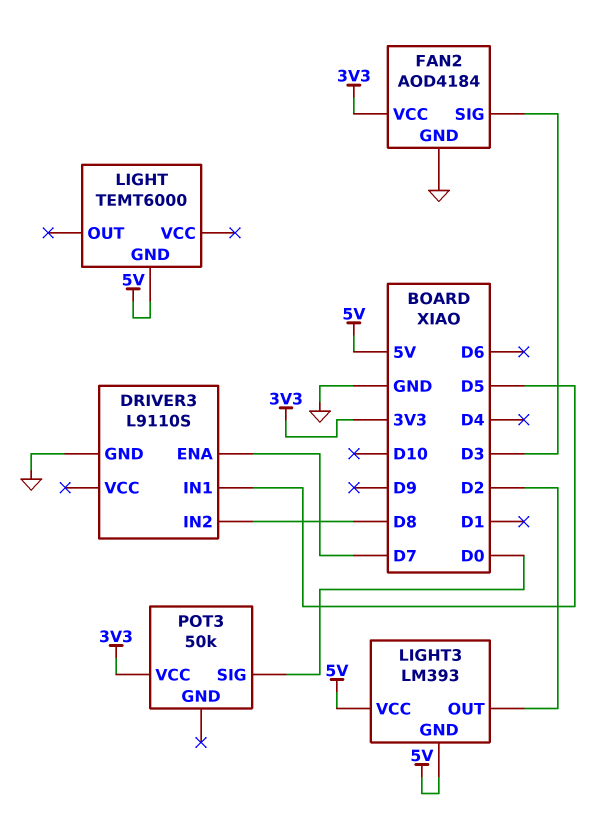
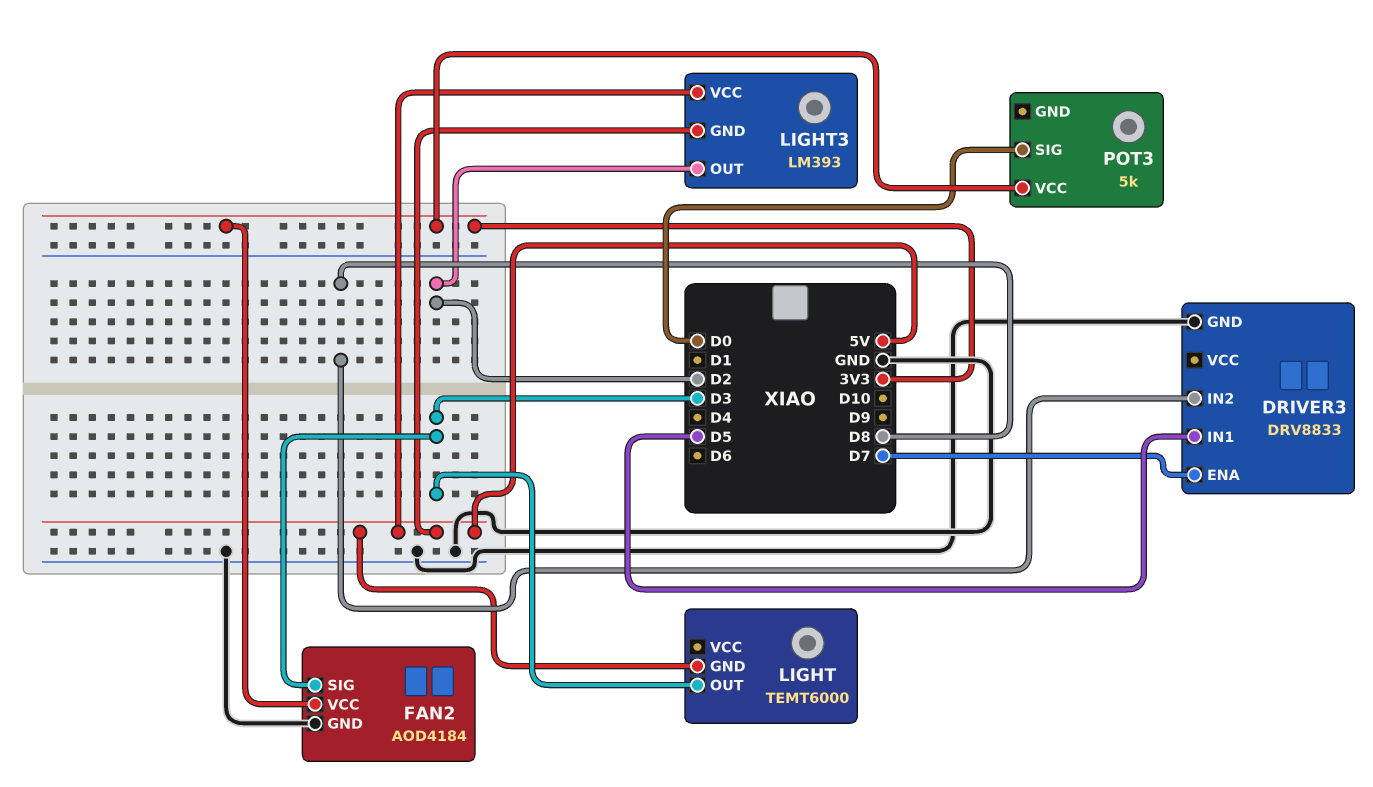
DRIVER3: L9110S -> DRV8833
LIGHT pin OUT: none -> D3
POT3: 50k -> 5k

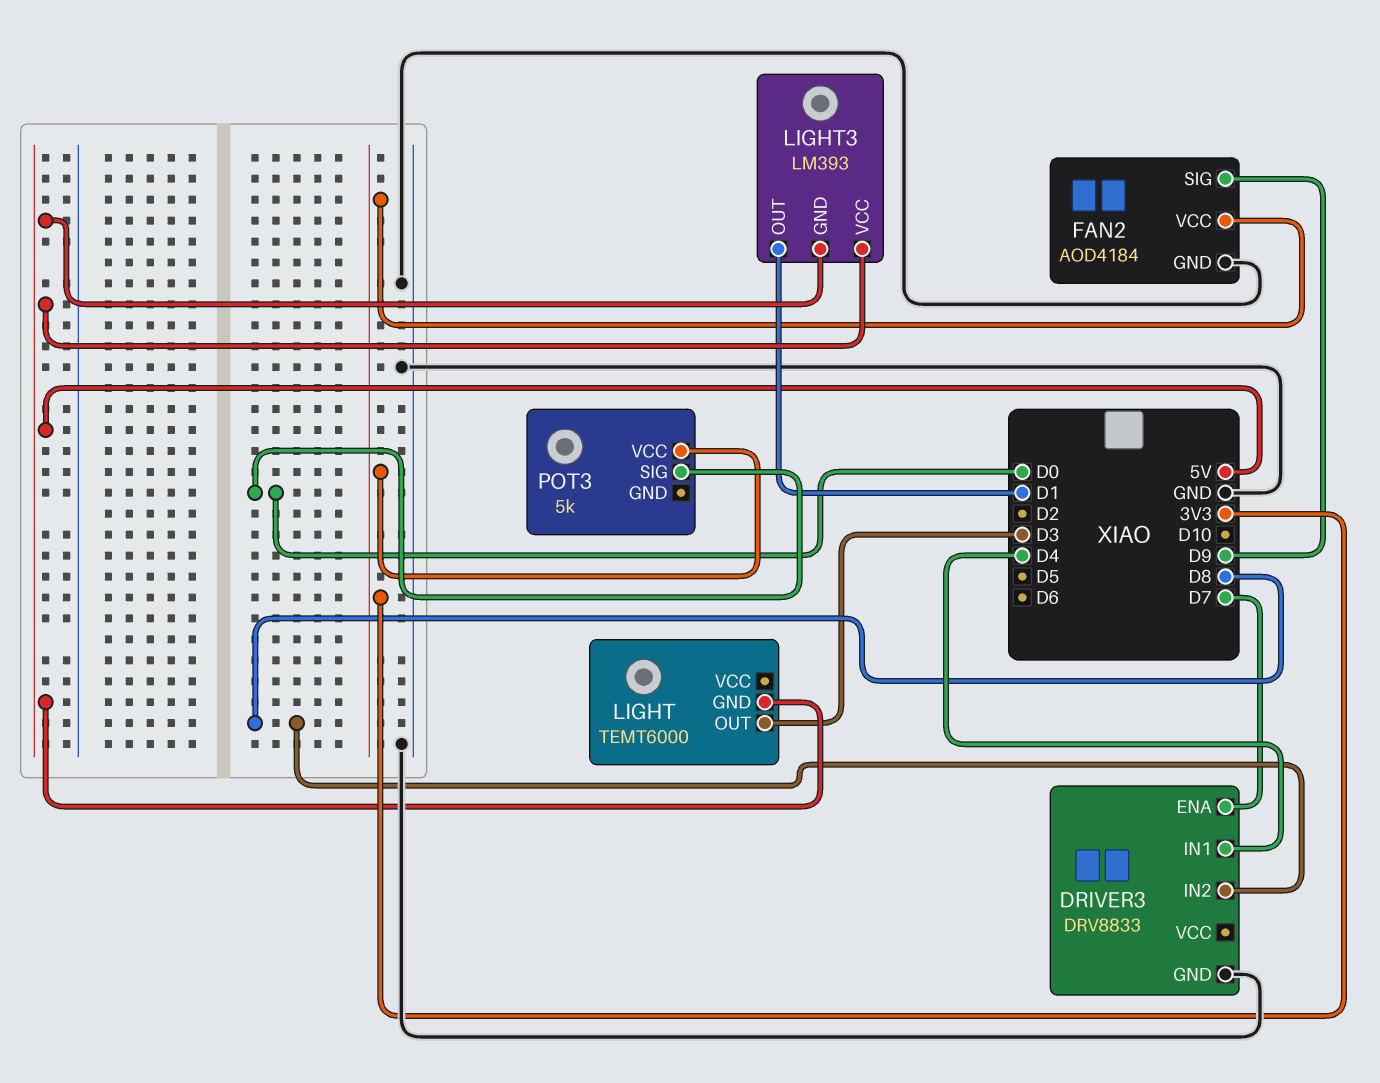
DRIVER3 pin IN1: D5 -> D4
FAN2 pin SIG: D3 -> D9
LIGHT3 pin OUT: D2 -> D1

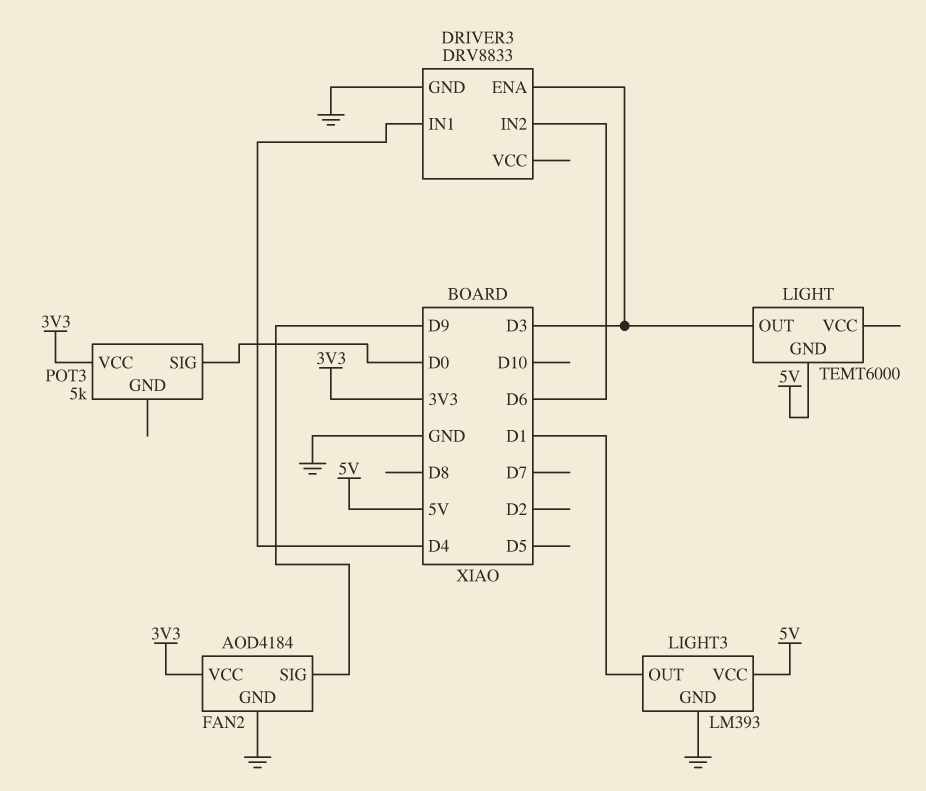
DRIVER3 pin ENA: D7 -> D3
DRIVER3 pin IN2: D8 -> D6
LIGHT3 pin GND: 5V -> GND

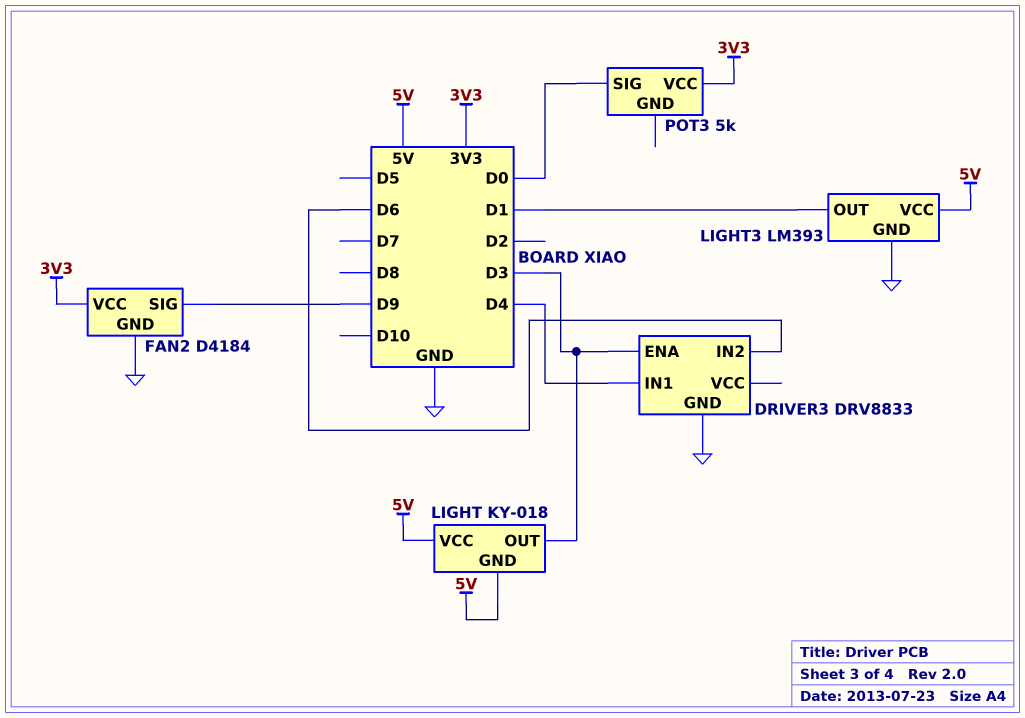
FAN2: AOD4184 -> D4184
LIGHT: TEMT6000 -> KY-018
LIGHT pin VCC: none -> 5V

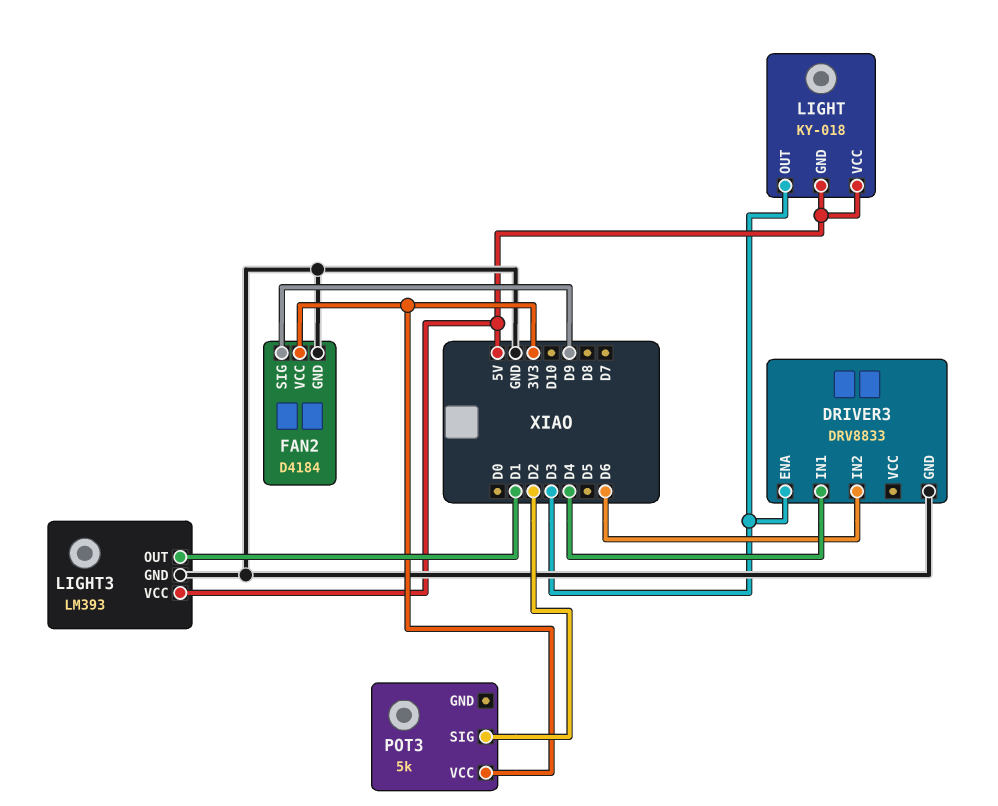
POT3 pin SIG: D0 -> D2

